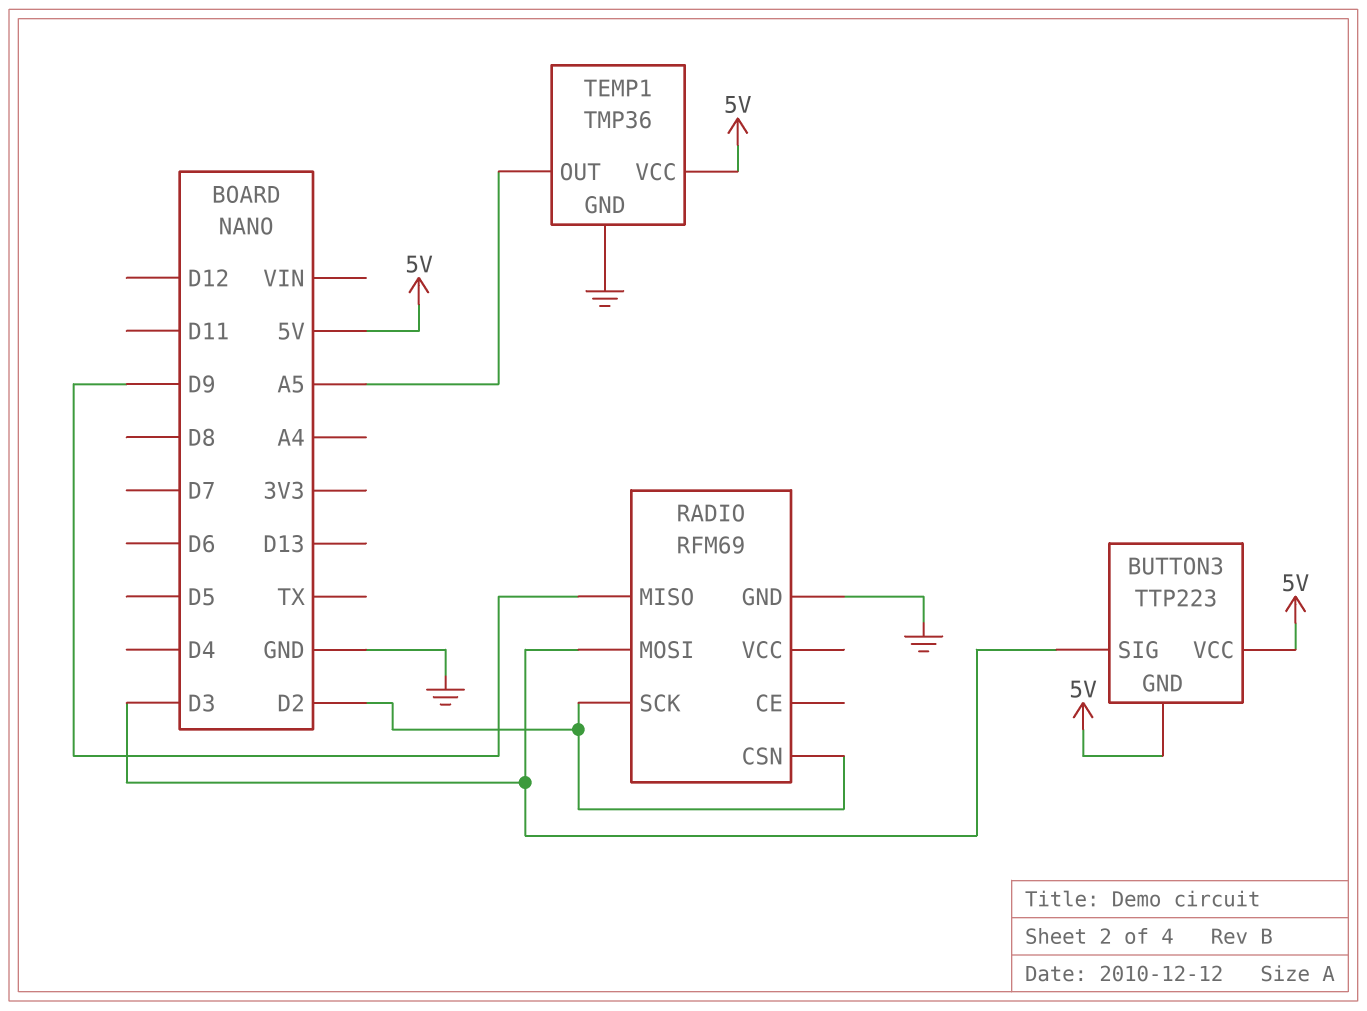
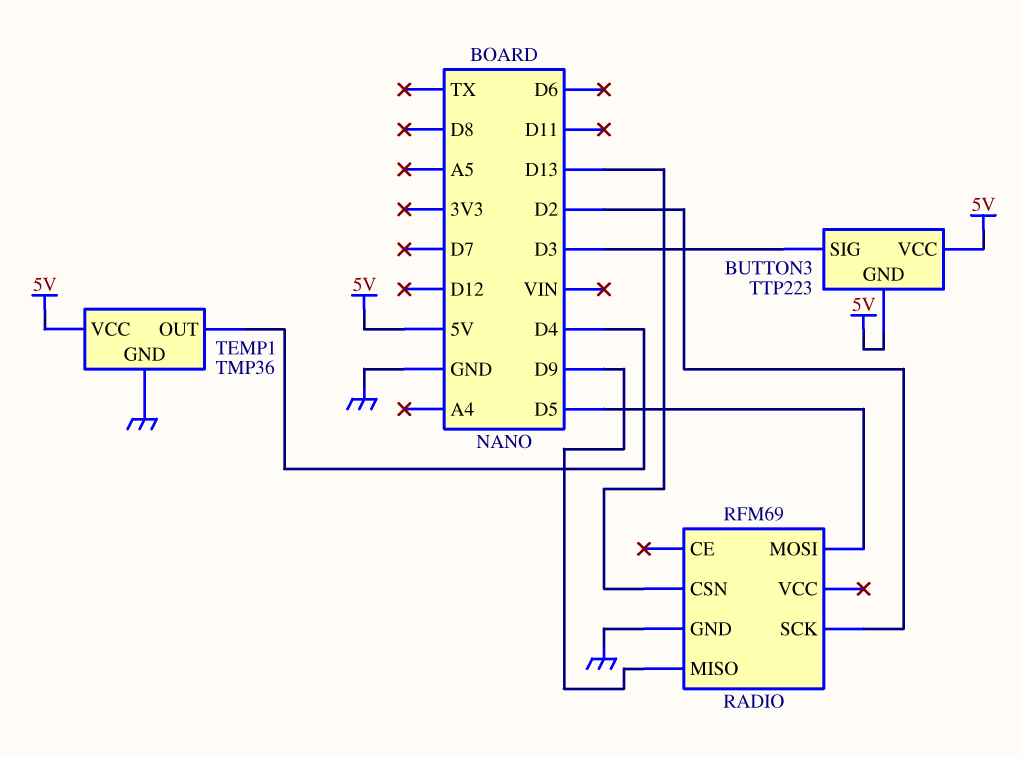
RADIO pin CSN: D2 -> D13
RADIO pin MOSI: D3 -> D5
TEMP1 pin OUT: A5 -> D4

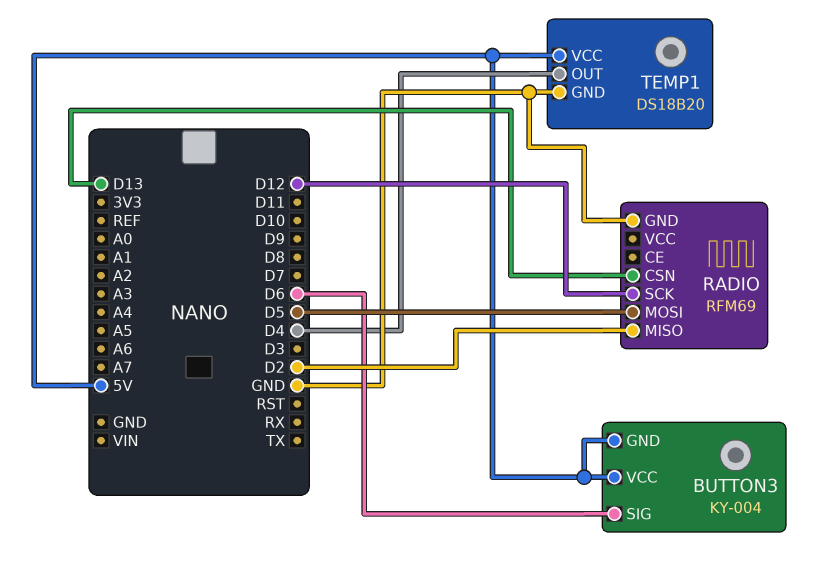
BUTTON3: TTP223 -> KY-004
BUTTON3 pin SIG: D3 -> D6
RADIO pin MISO: D9 -> D2
RADIO pin SCK: D2 -> D12
TEMP1: TMP36 -> DS18B20

